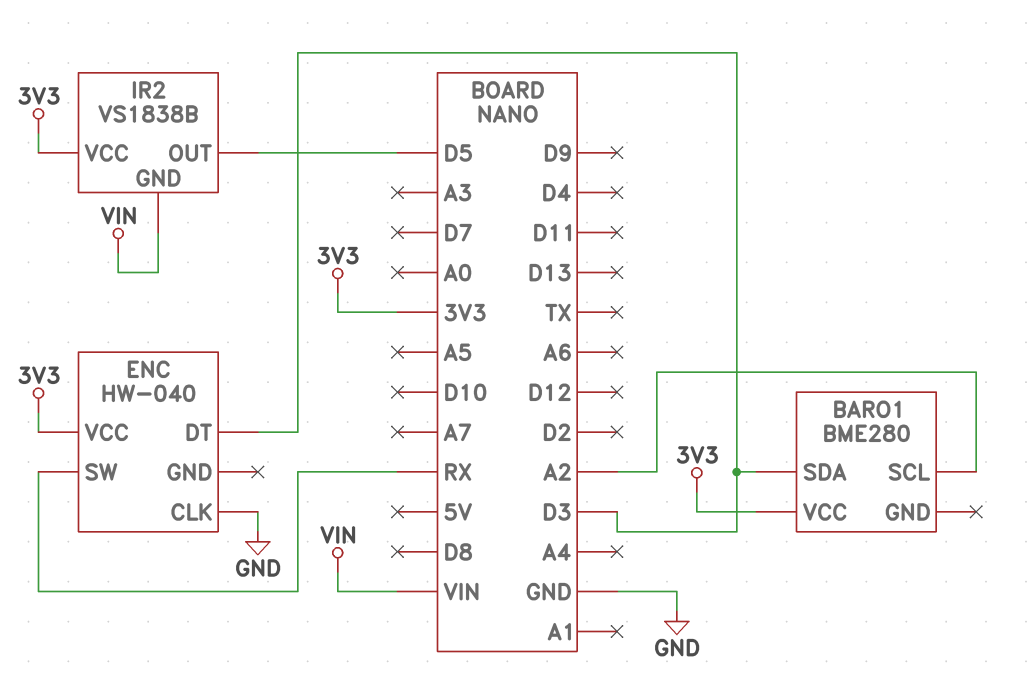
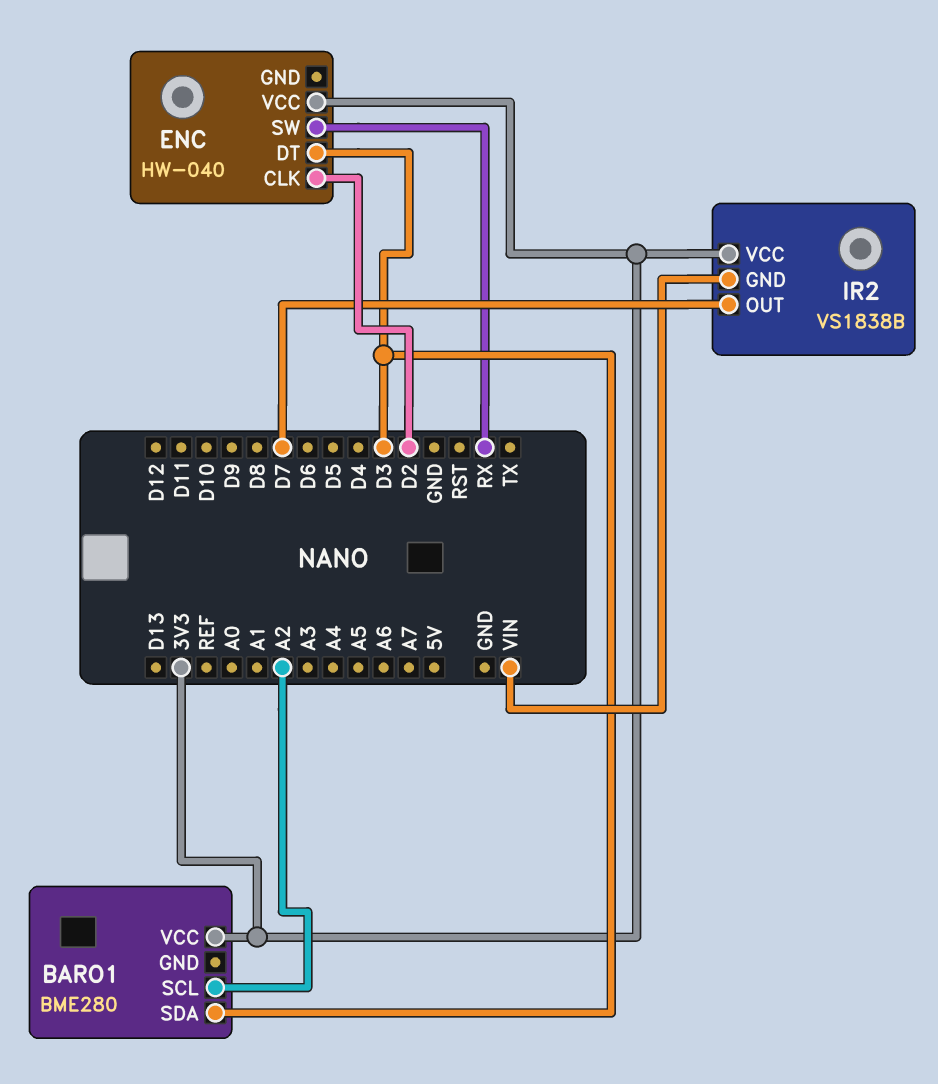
ENC pin CLK: GND -> D2
IR2 pin OUT: D5 -> D7

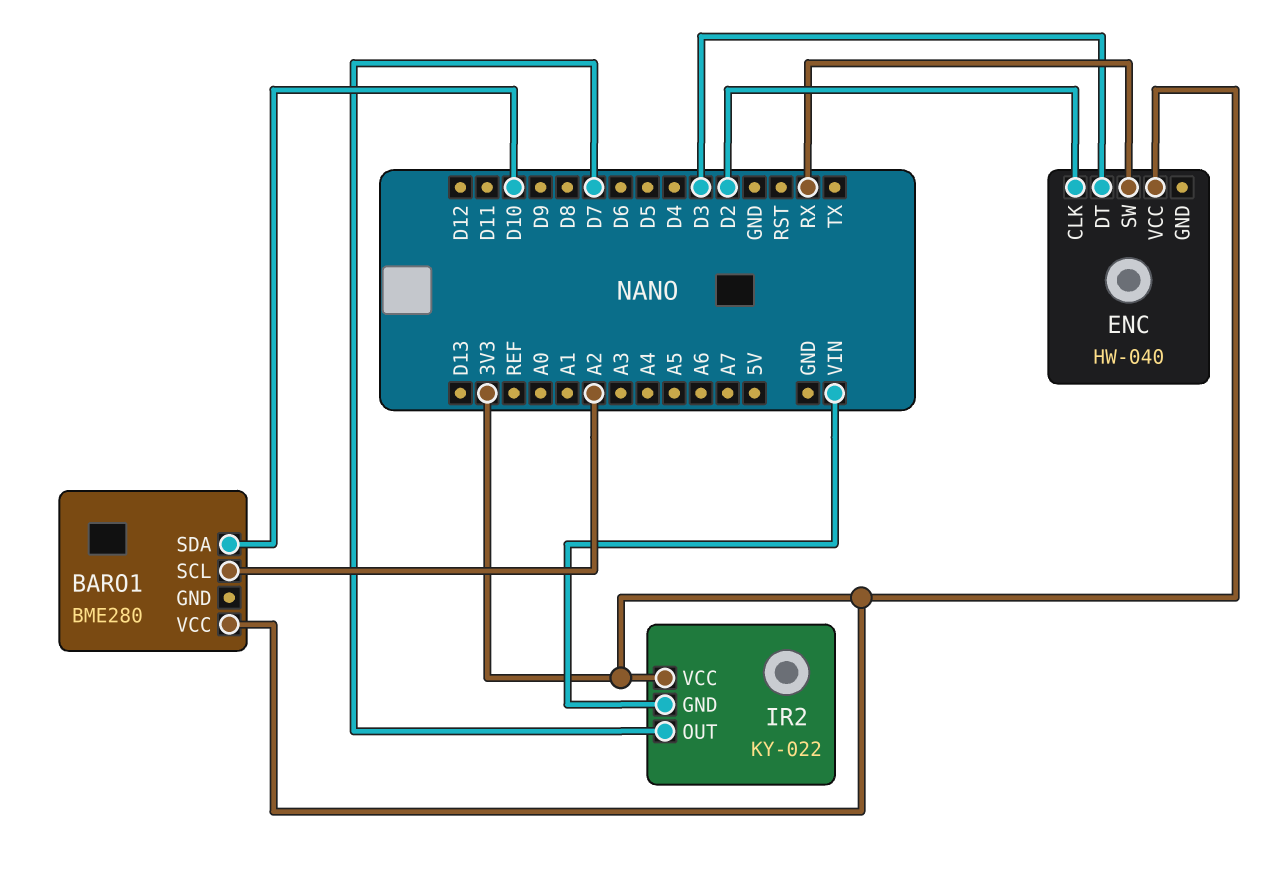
BARO1 pin SDA: D3 -> D10
IR2: VS1838B -> KY-022

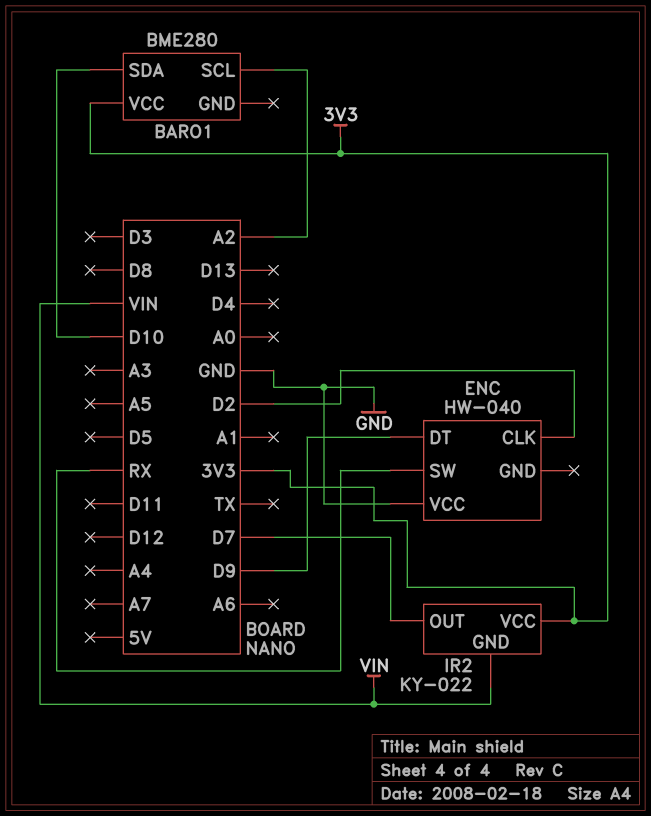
ENC pin DT: D3 -> D9
ENC pin VCC: 3V3 -> GND

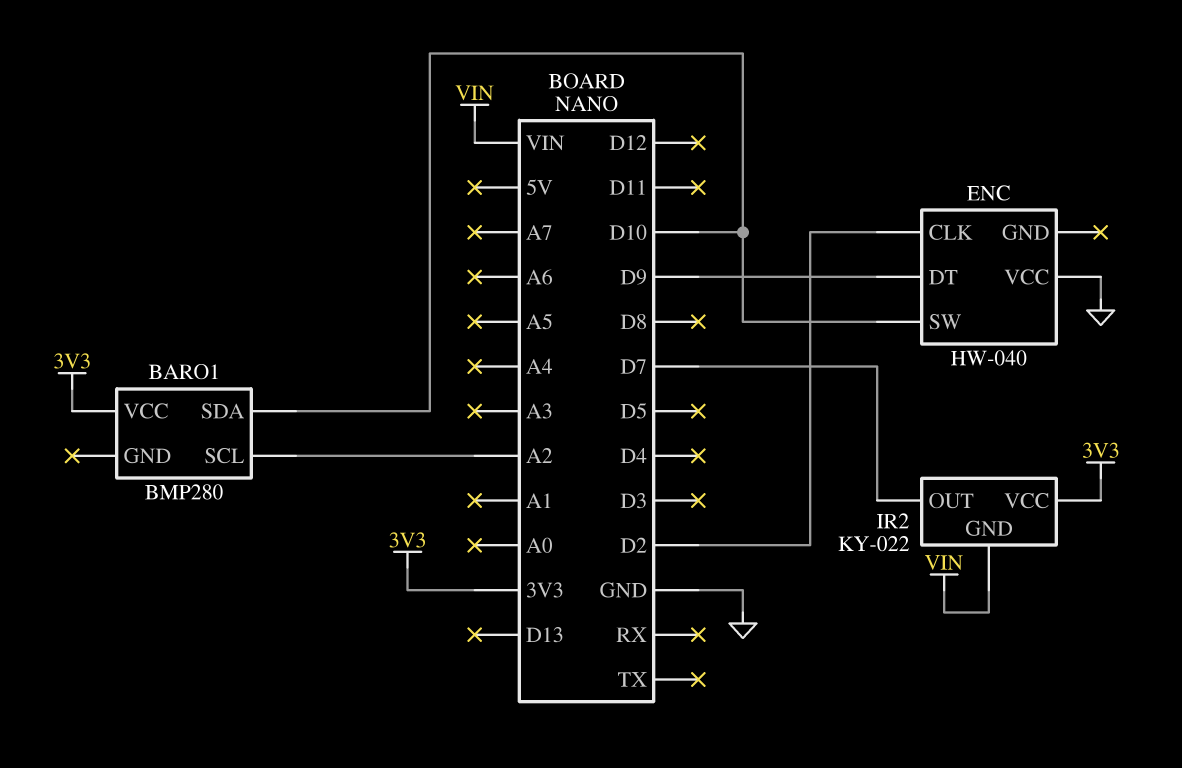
BARO1: BME280 -> BMP280
ENC pin SW: RX -> D10

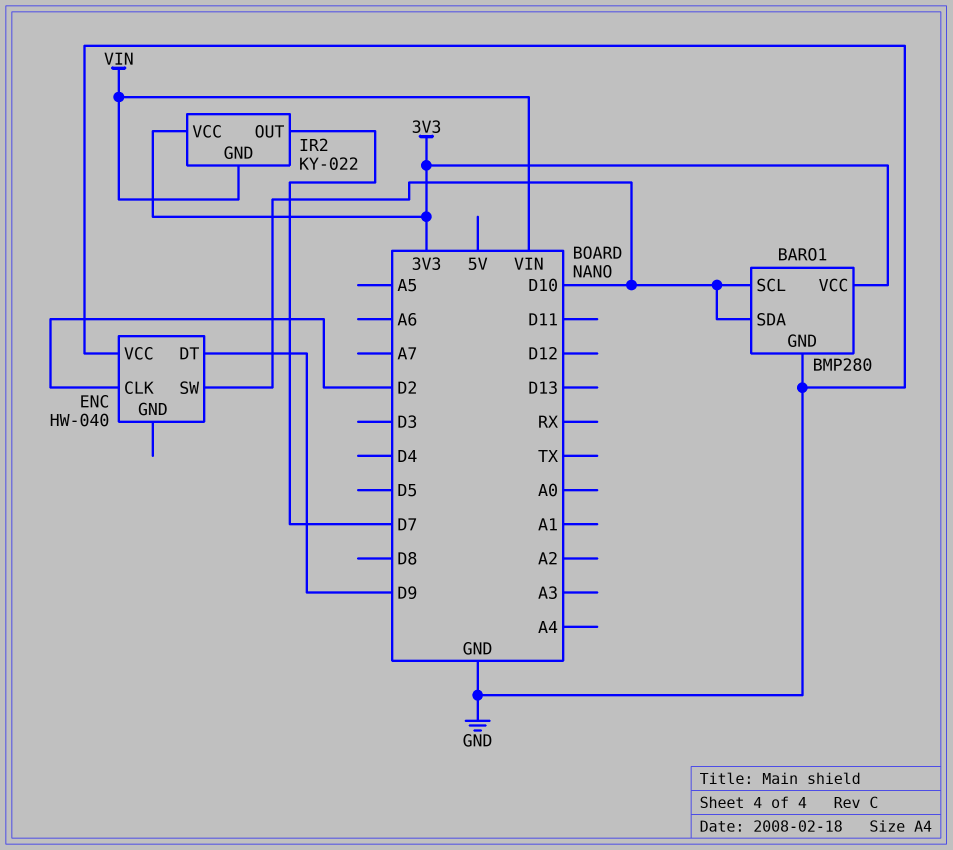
BARO1 pin GND: none -> GND
BARO1 pin SCL: A2 -> D10

